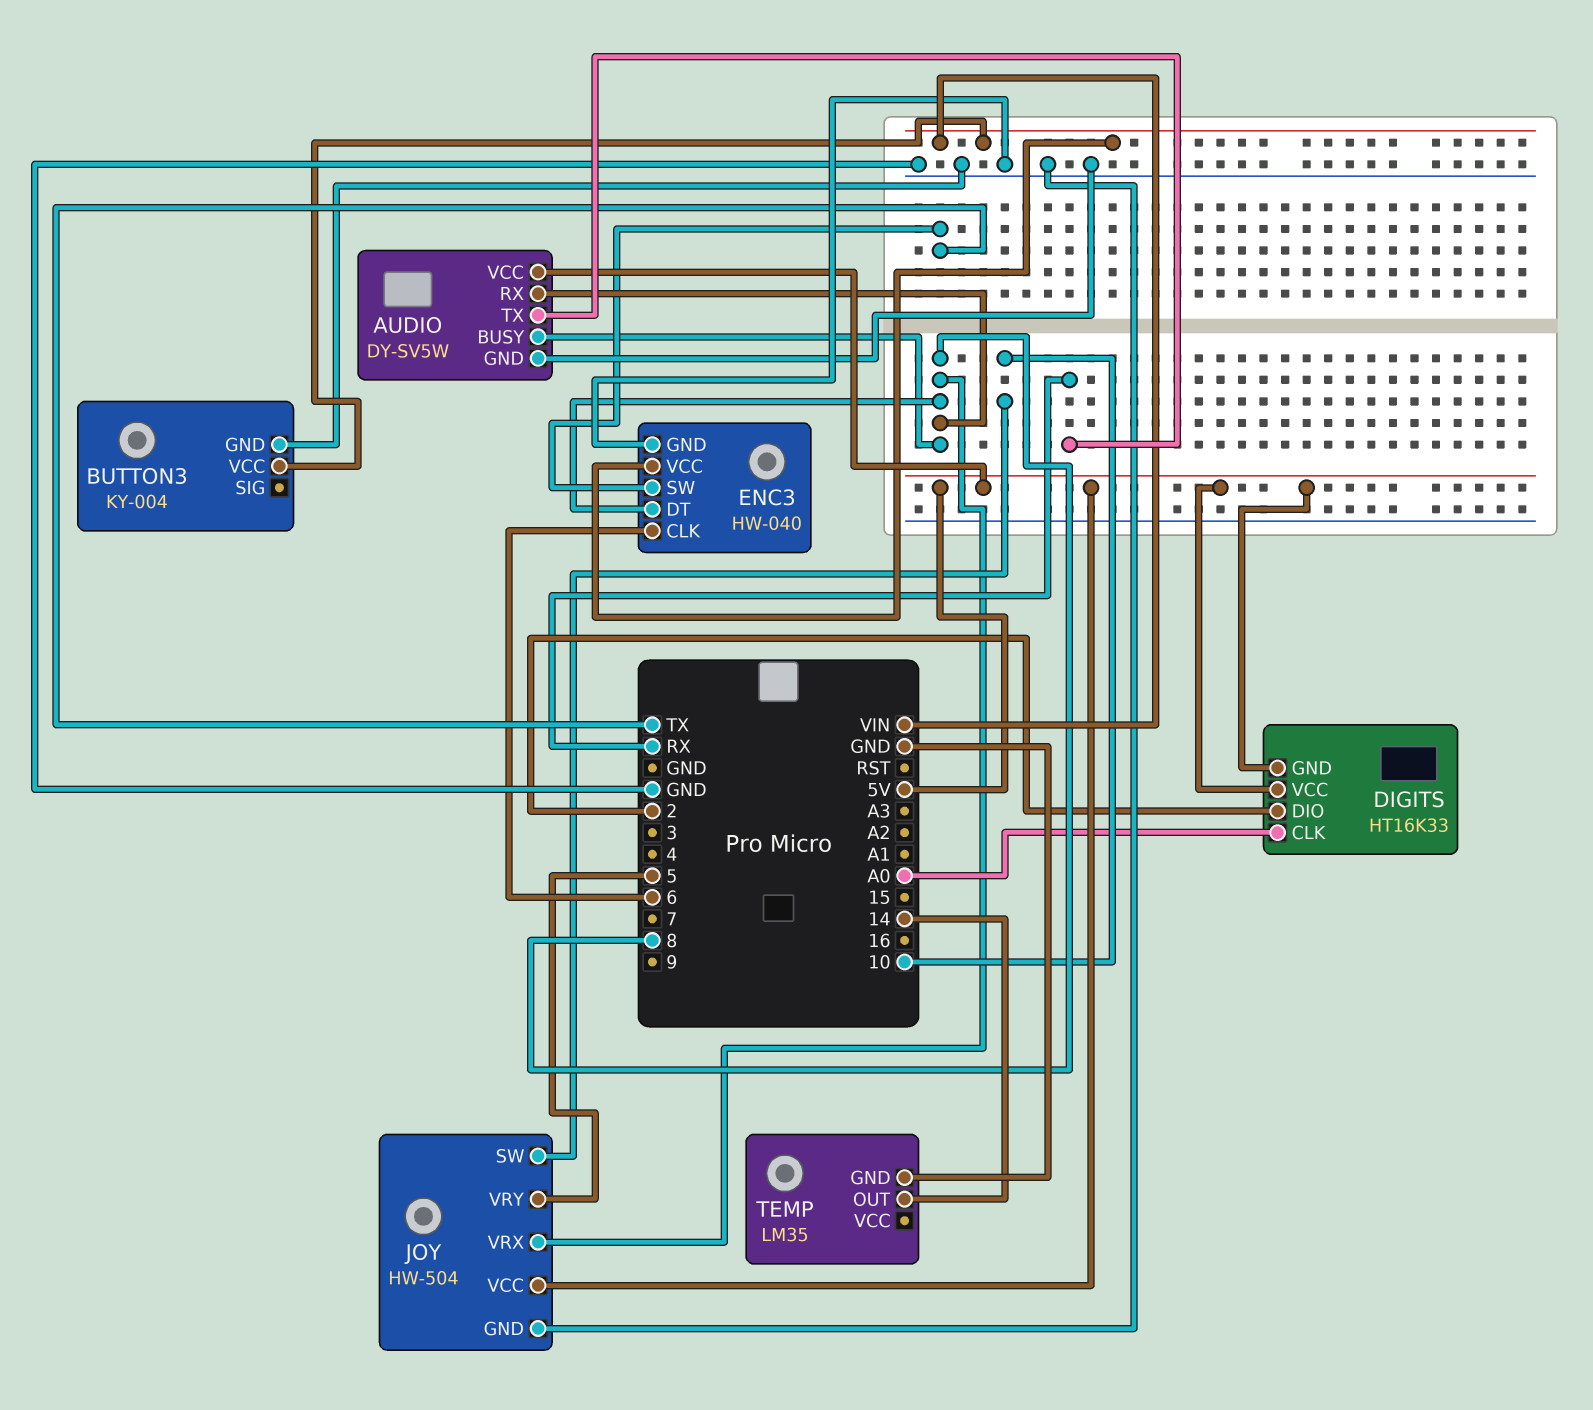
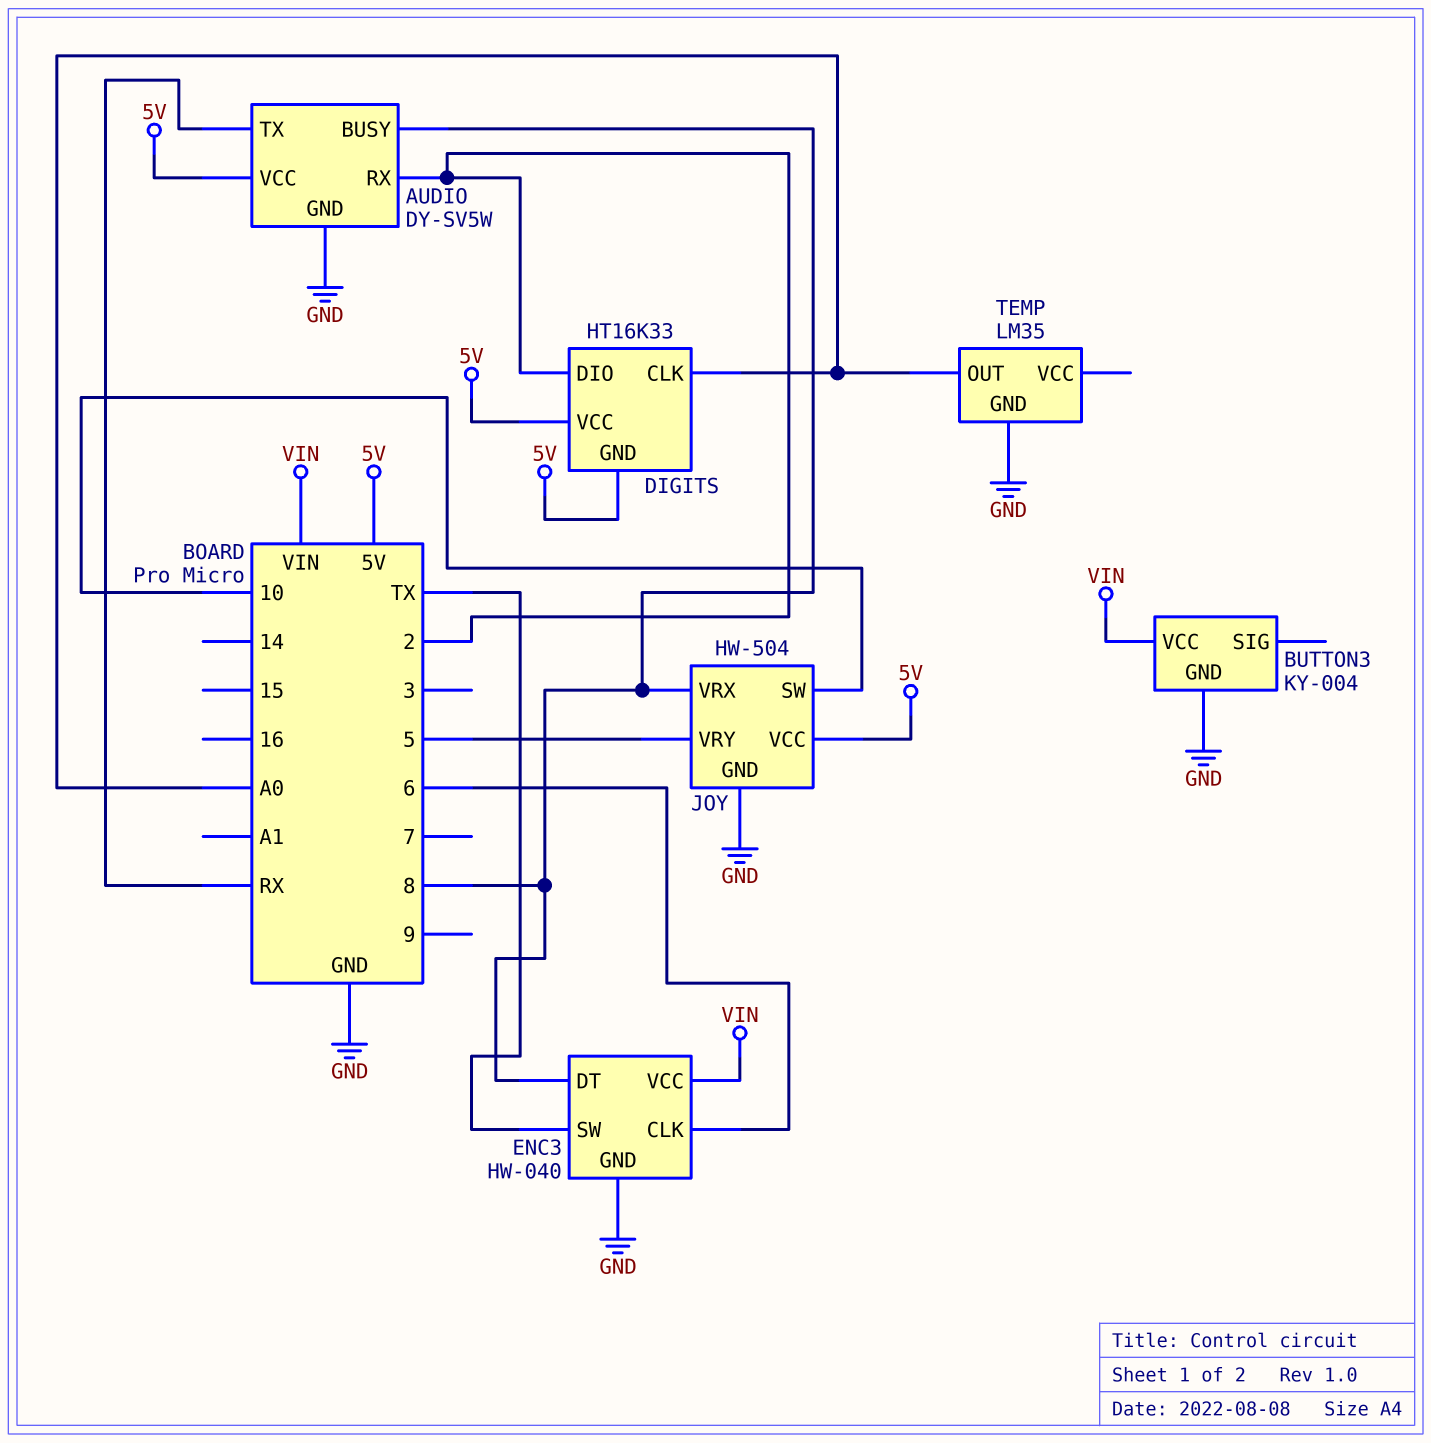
AUDIO pin RX: 8 -> 2
TEMP pin OUT: 14 -> A0

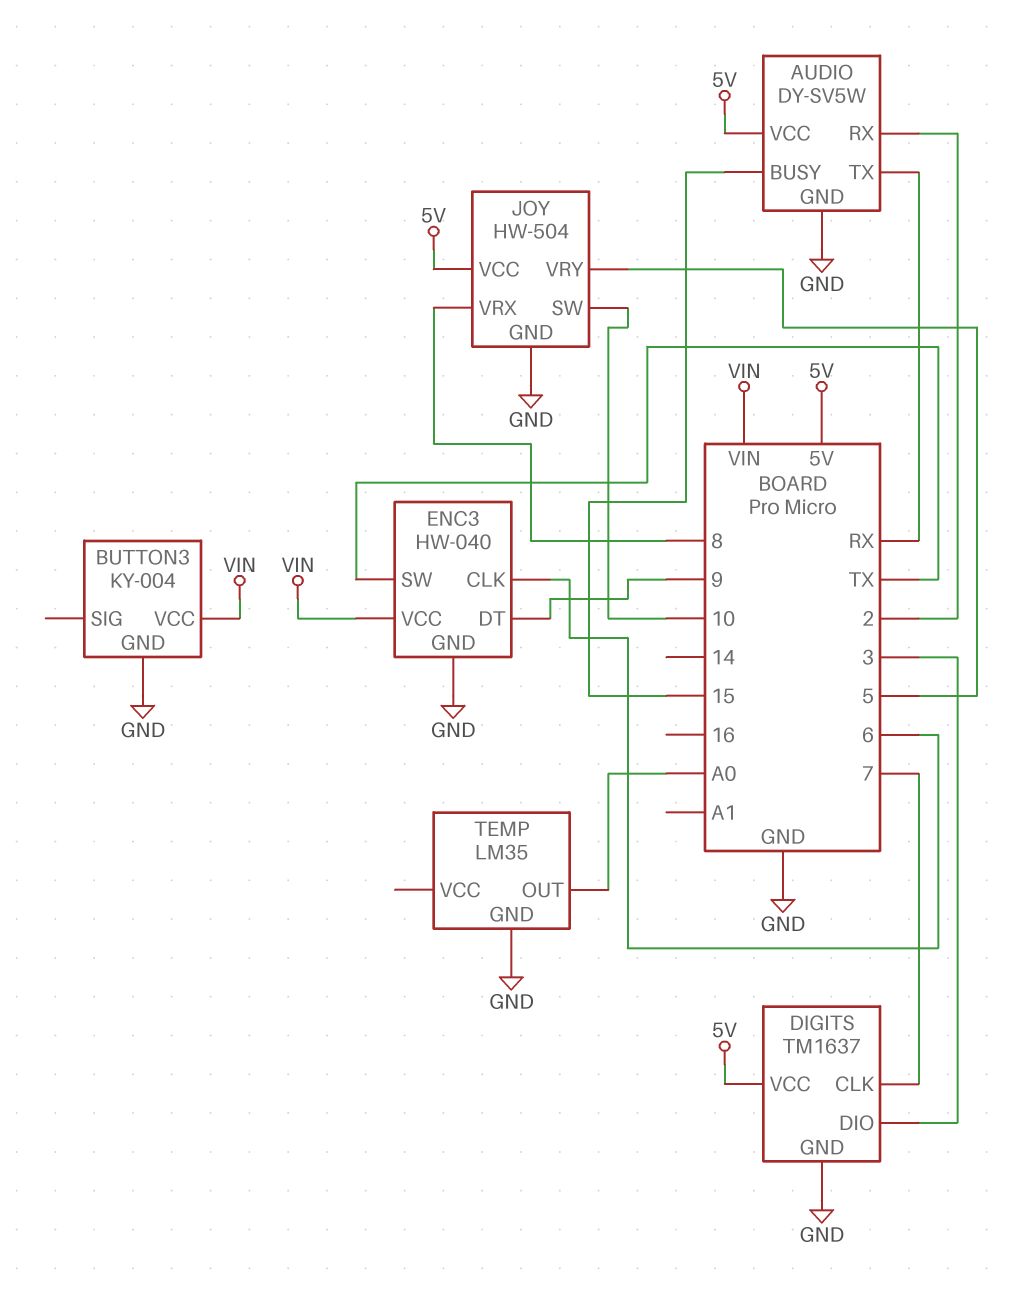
AUDIO pin BUSY: 8 -> 15
DIGITS: HT16K33 -> TM1637
DIGITS pin CLK: A0 -> 7
DIGITS pin DIO: 2 -> 3
DIGITS pin GND: 5V -> GND
ENC3 pin DT: 8 -> 9

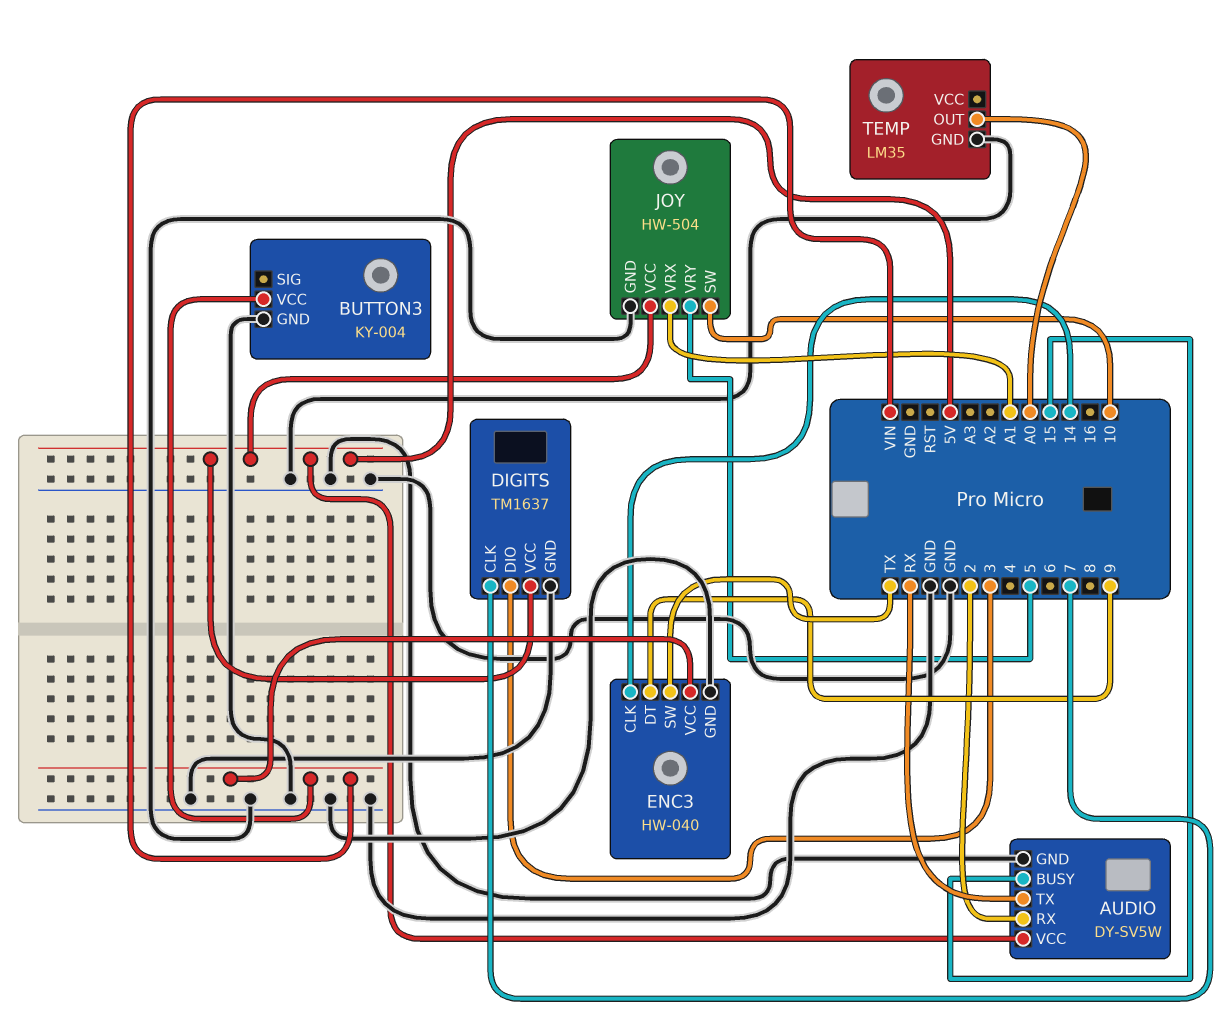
ENC3 pin CLK: 6 -> 14
JOY pin VRX: 8 -> A1

